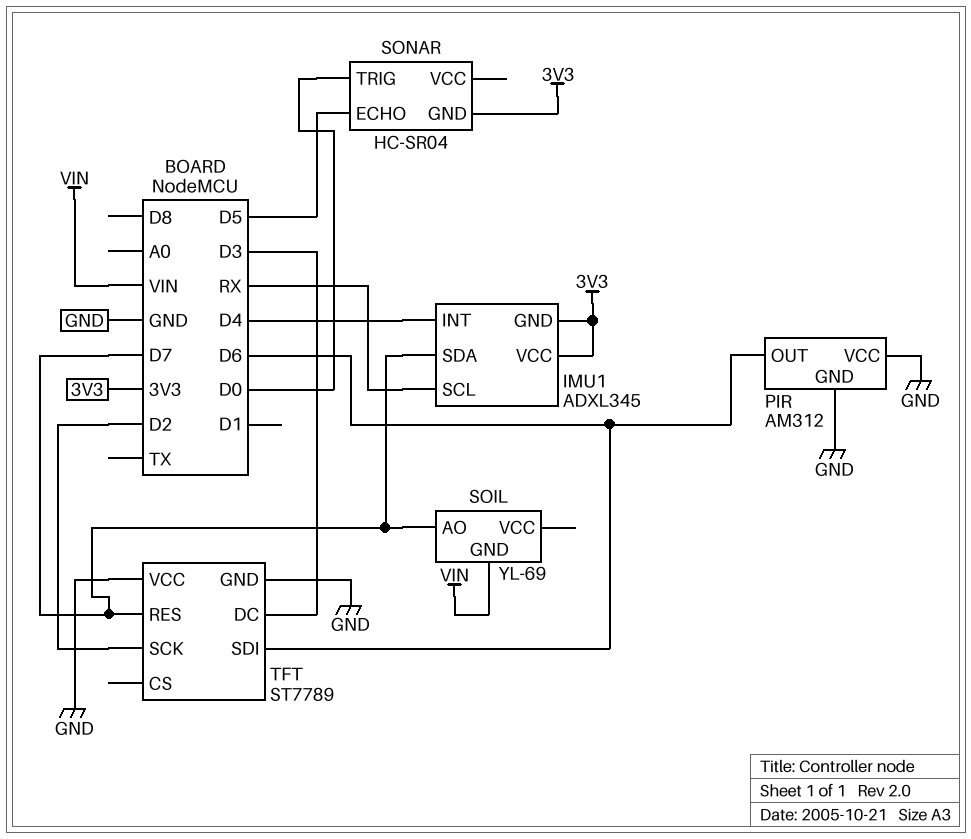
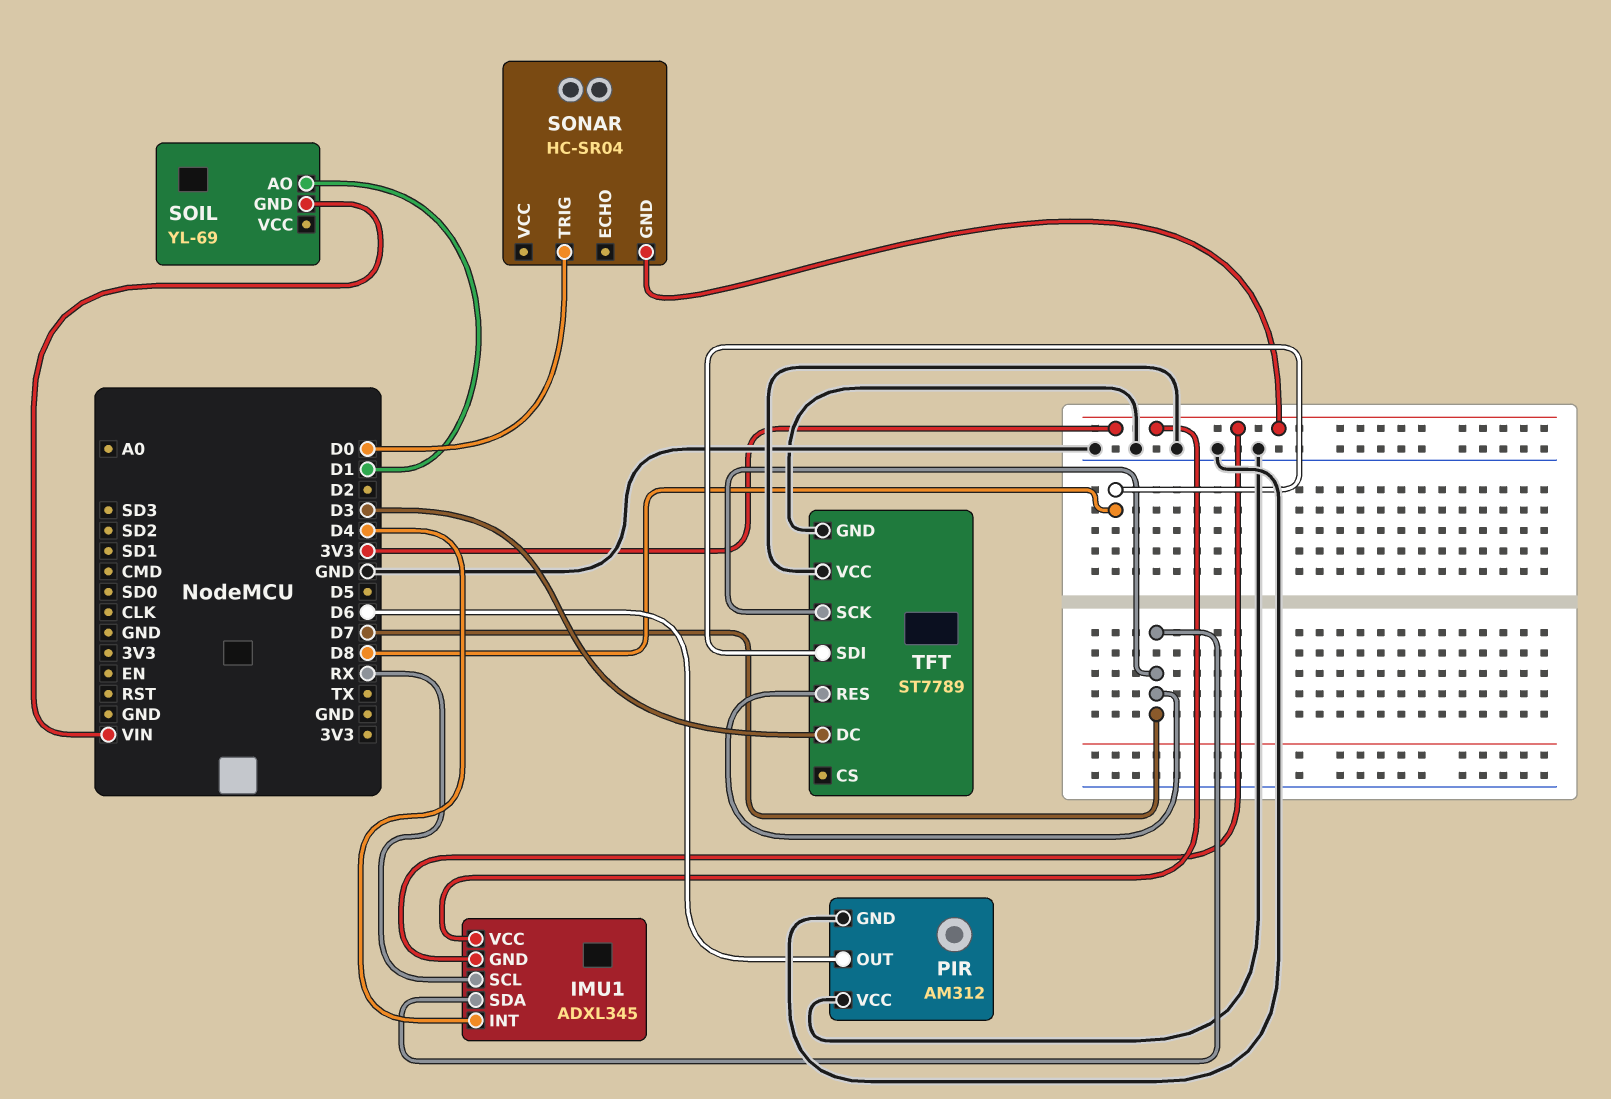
SOIL pin AO: D7 -> D1
SONAR pin ECHO: D5 -> none
TFT pin SCK: D2 -> D7
TFT pin SDI: D6 -> D8

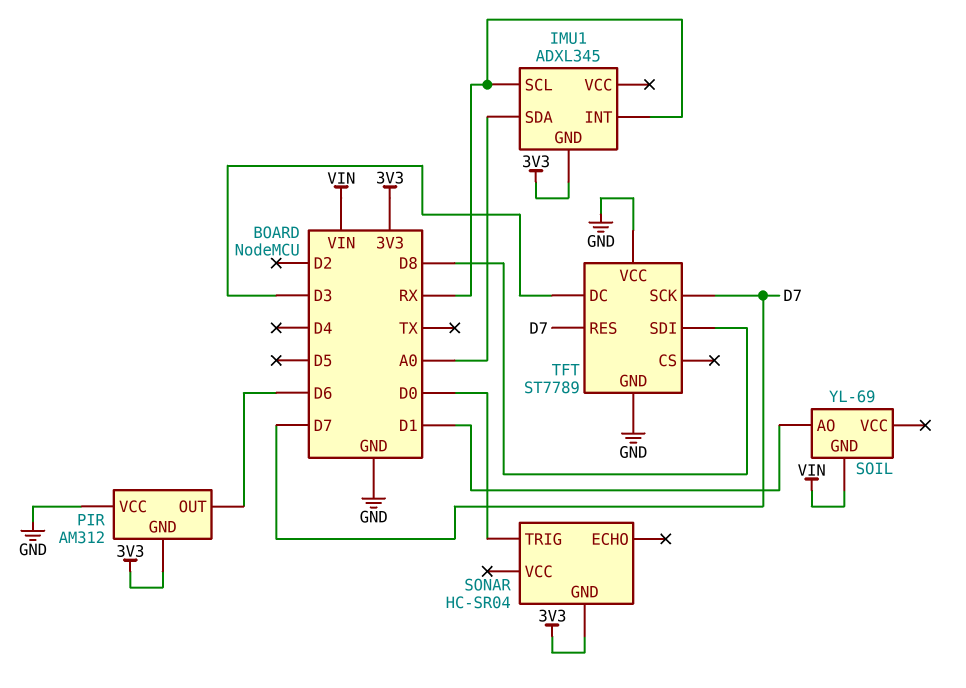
IMU1 pin INT: D4 -> RX
IMU1 pin SDA: D7 -> A0
IMU1 pin VCC: 3V3 -> none
PIR pin GND: GND -> 3V3

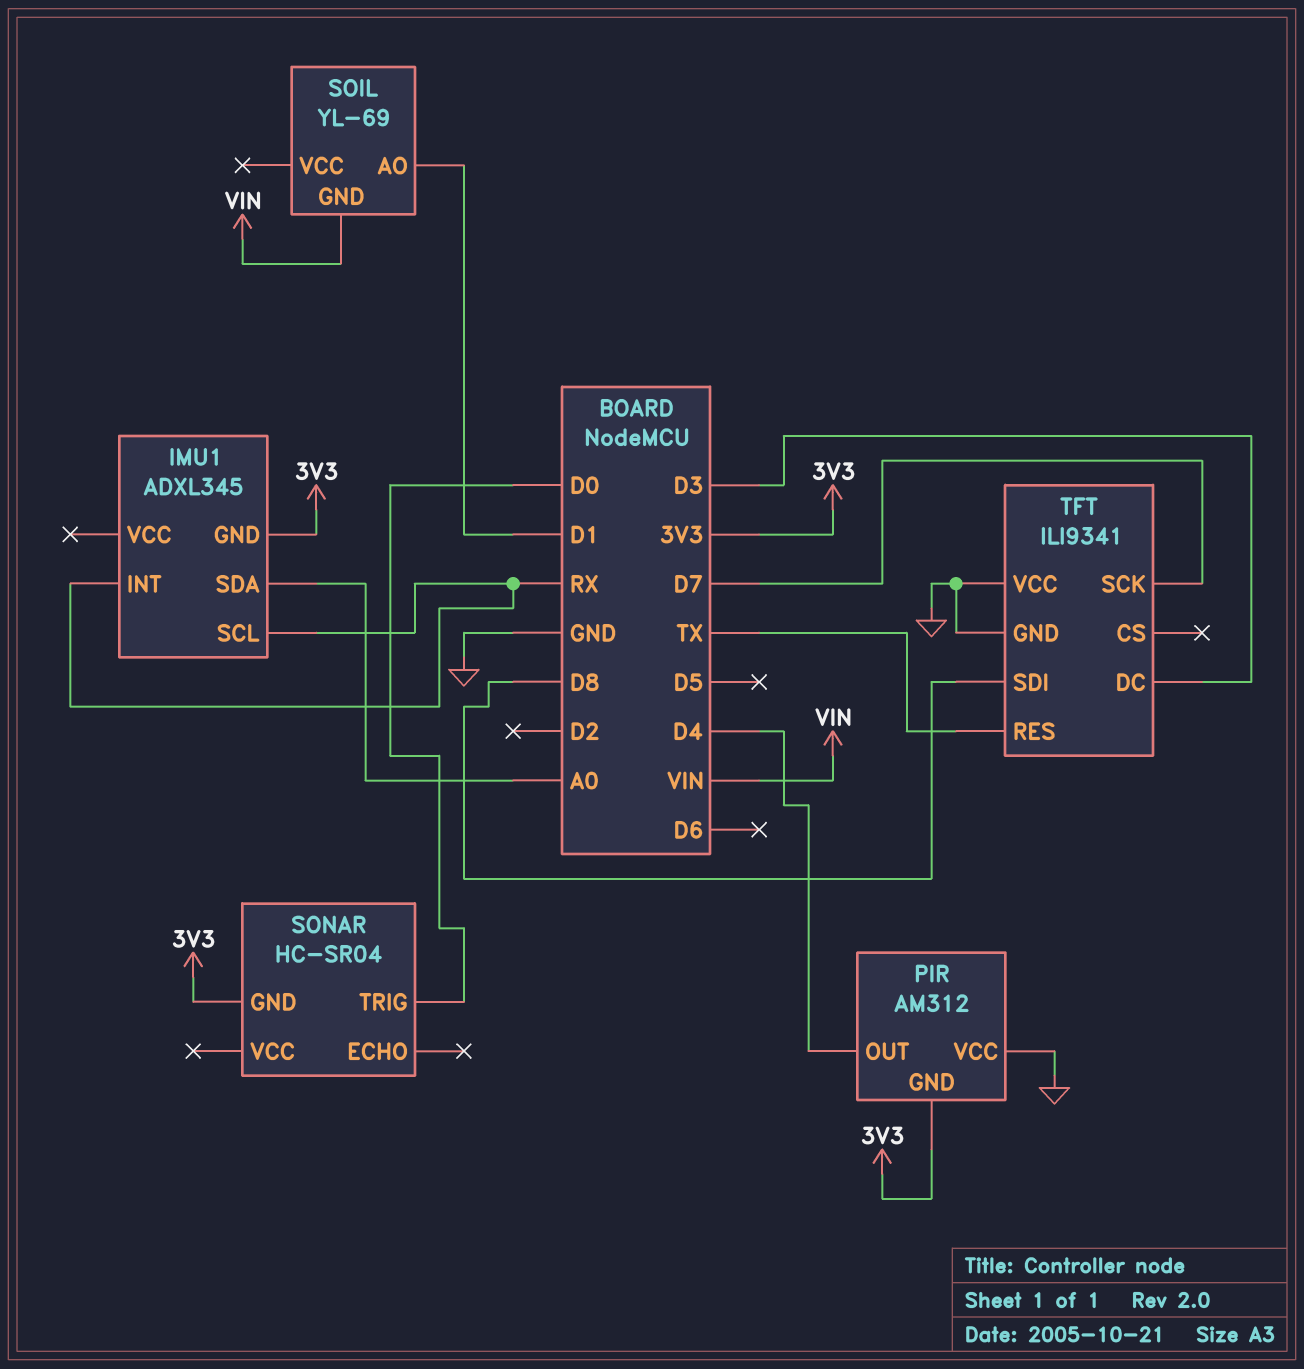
PIR pin OUT: D6 -> D4
TFT: ST7789 -> ILI9341
TFT pin RES: D7 -> TX

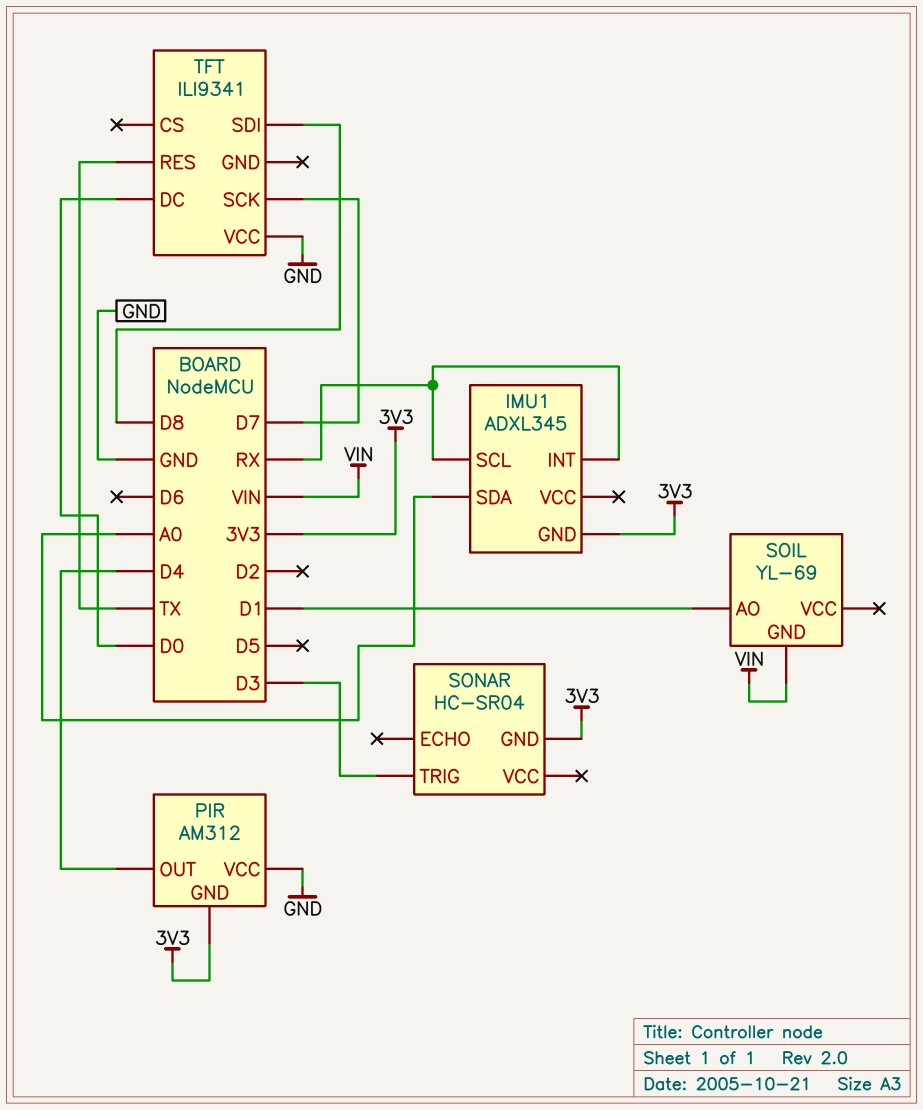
SONAR pin TRIG: D0 -> D3
TFT pin DC: D3 -> D0
TFT pin GND: GND -> none

